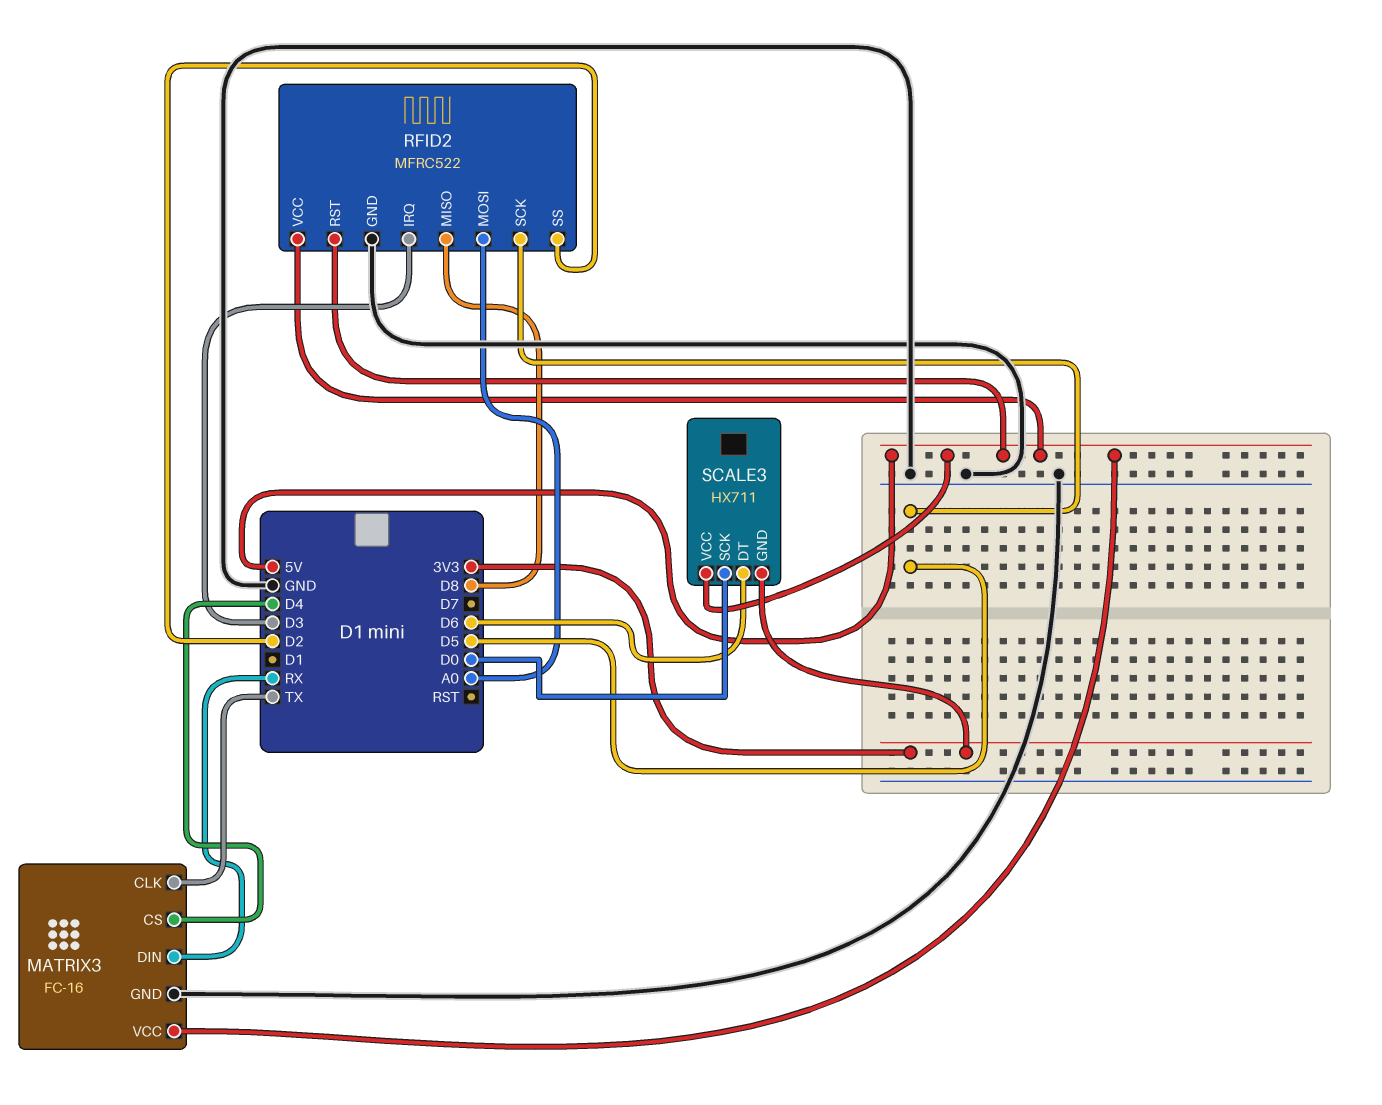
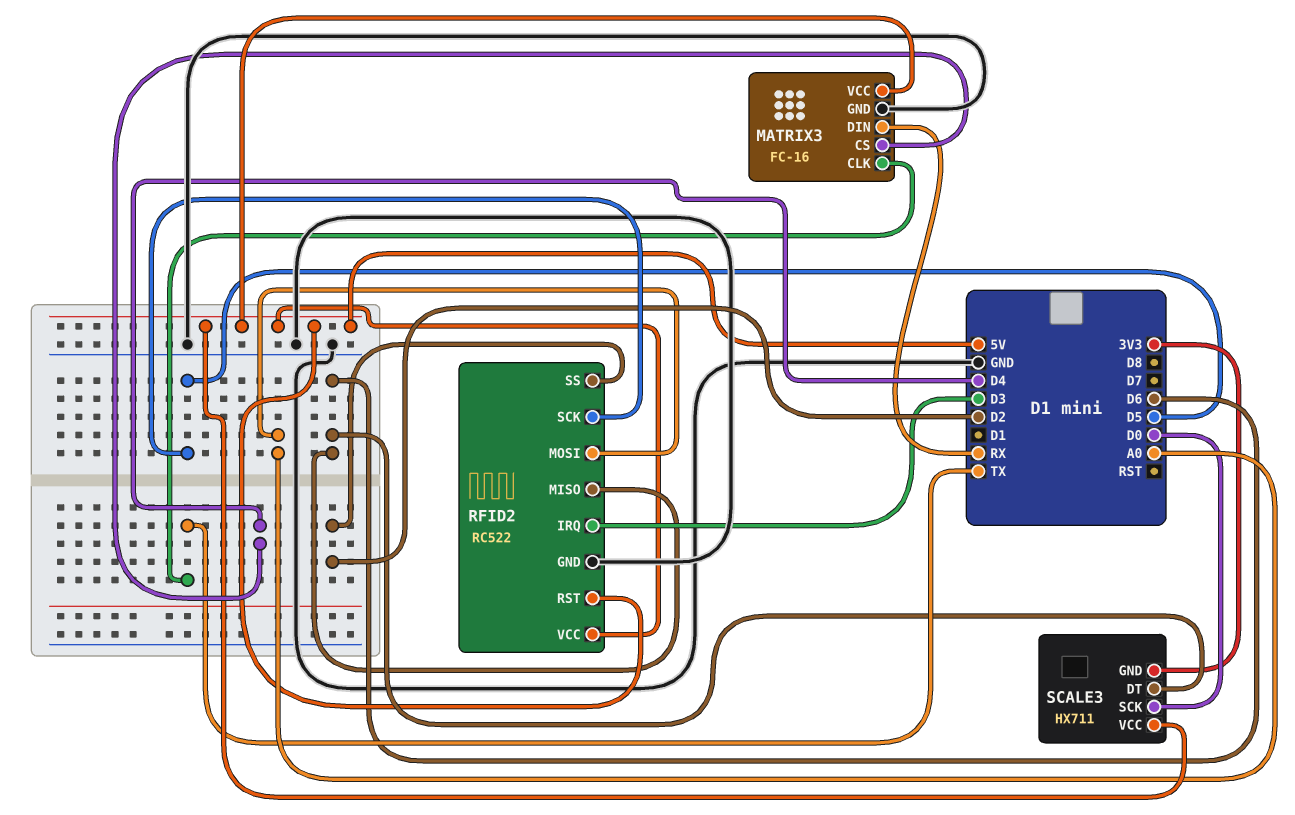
RFID2: MFRC522 -> RC522
RFID2 pin MISO: D8 -> D6

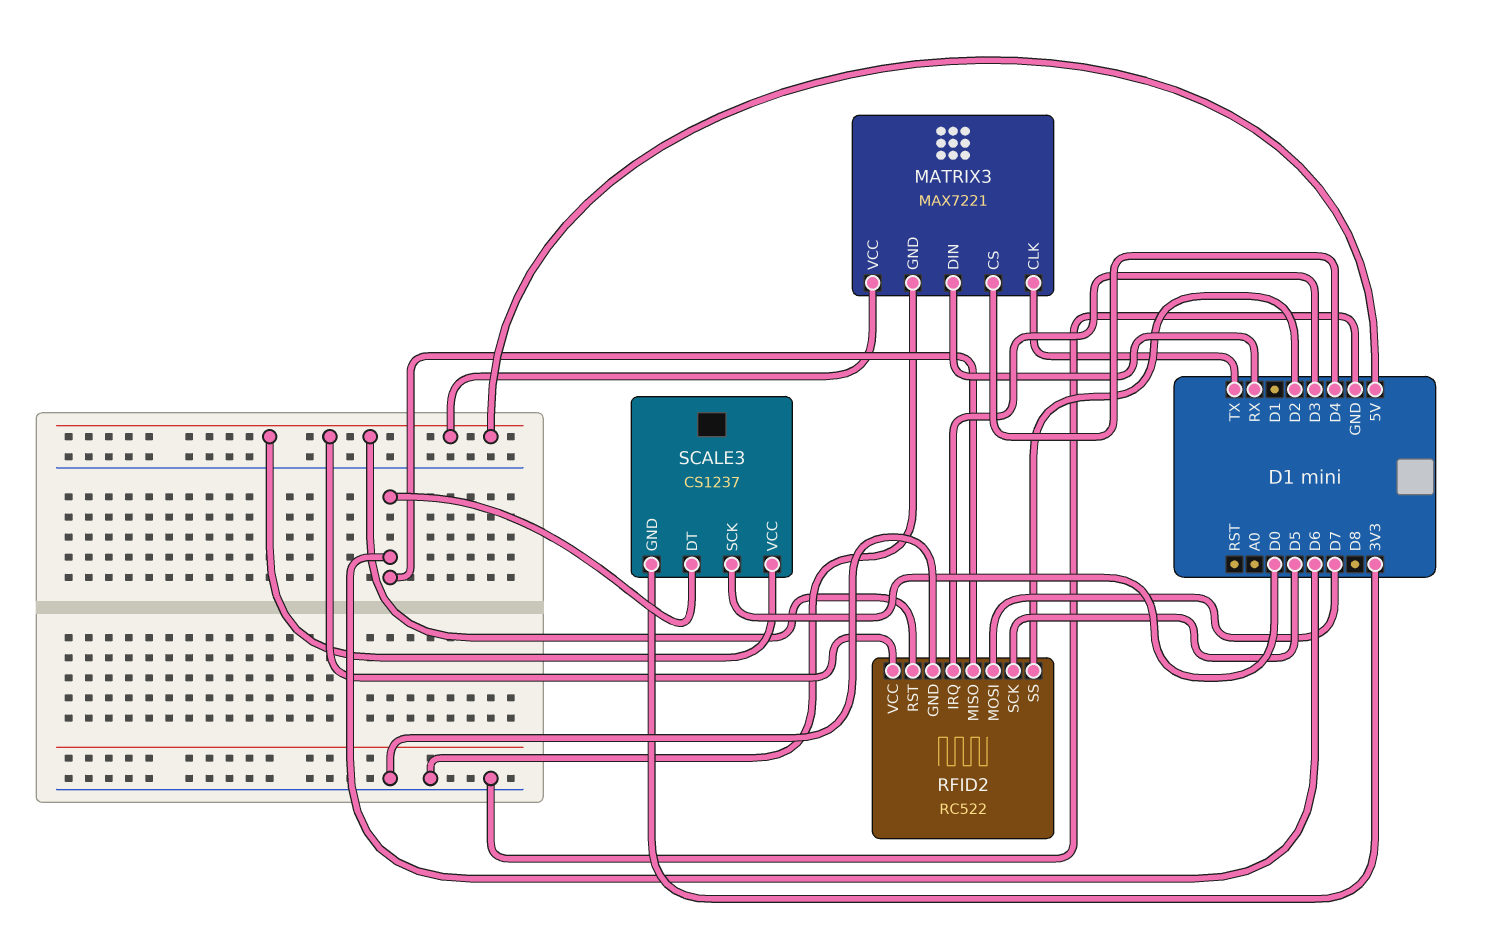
MATRIX3: FC-16 -> MAX7221
RFID2 pin MOSI: A0 -> D7
SCALE3: HX711 -> CS1237

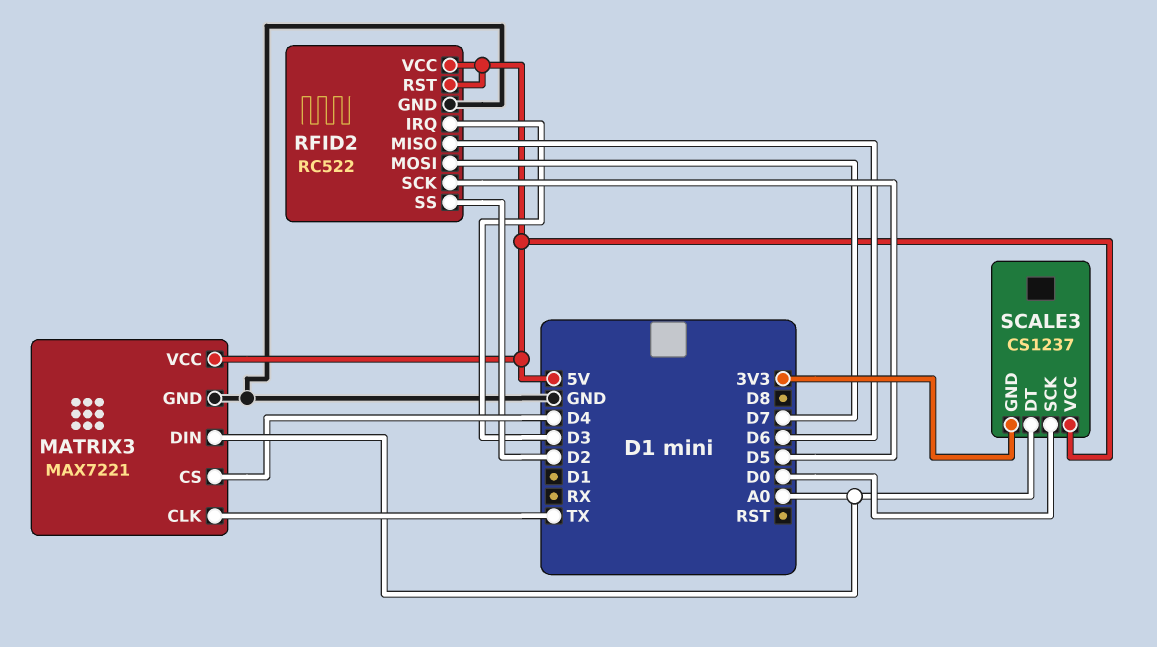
MATRIX3 pin DIN: RX -> A0
SCALE3 pin DT: D6 -> A0

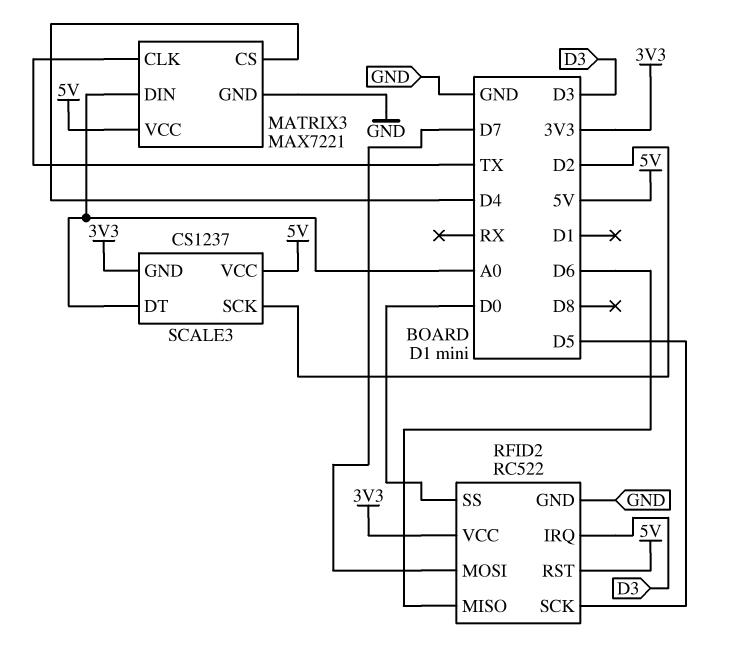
RFID2 pin SS: D2 -> D0
RFID2 pin VCC: 5V -> 3V3
SCALE3 pin SCK: D0 -> D2

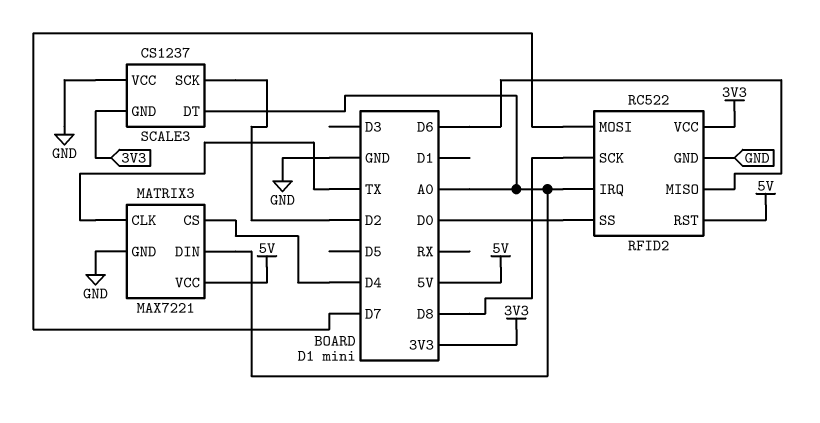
RFID2 pin IRQ: D3 -> A0
RFID2 pin SCK: D5 -> D8
SCALE3 pin VCC: 5V -> GND

